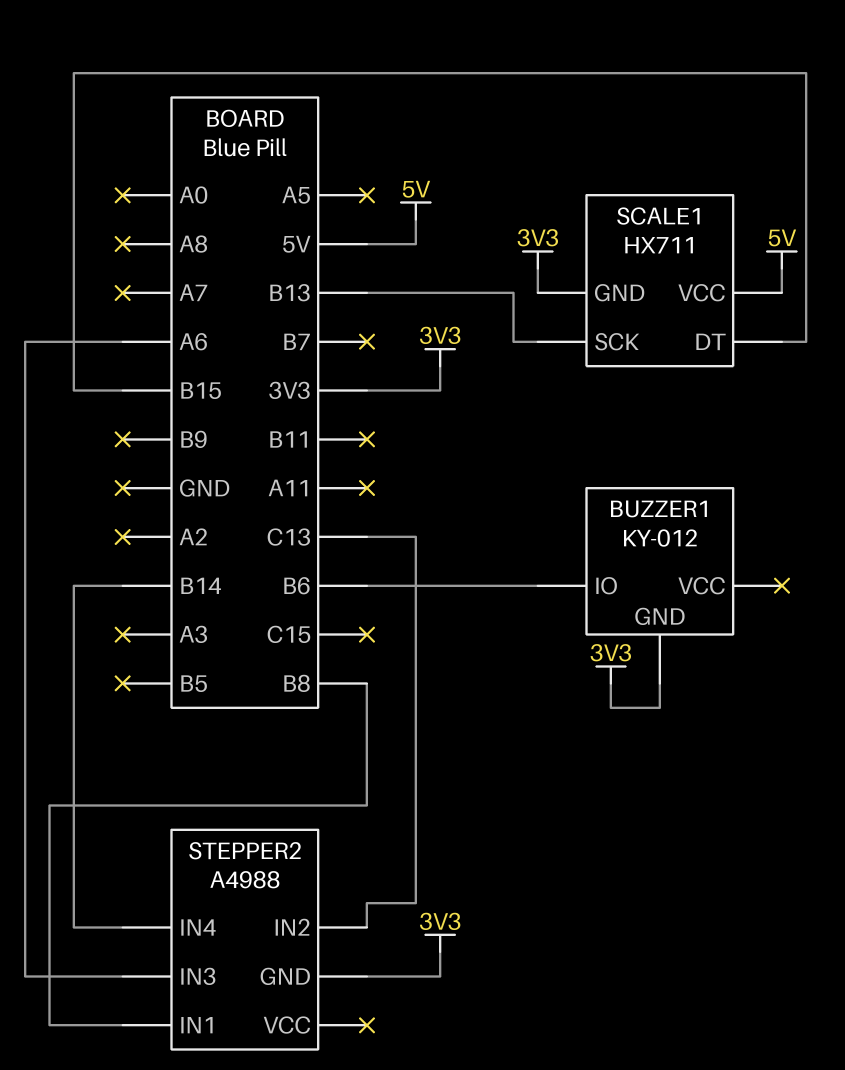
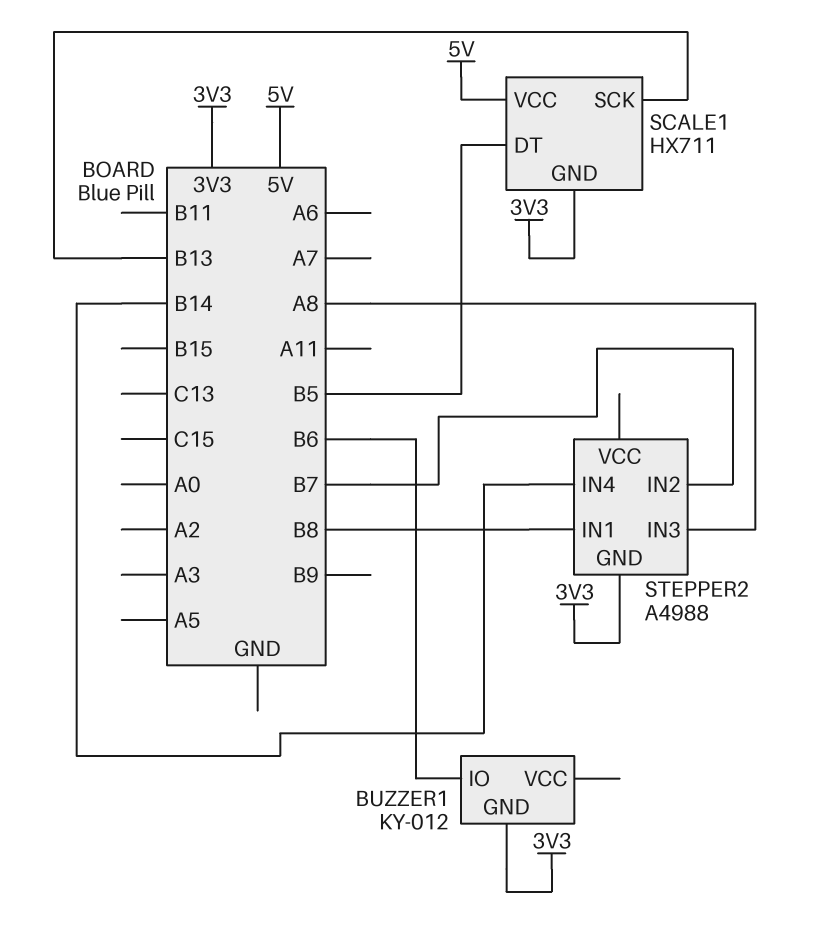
SCALE1 pin DT: B15 -> B5
STEPPER2 pin IN2: C13 -> B7
STEPPER2 pin IN3: A6 -> A8

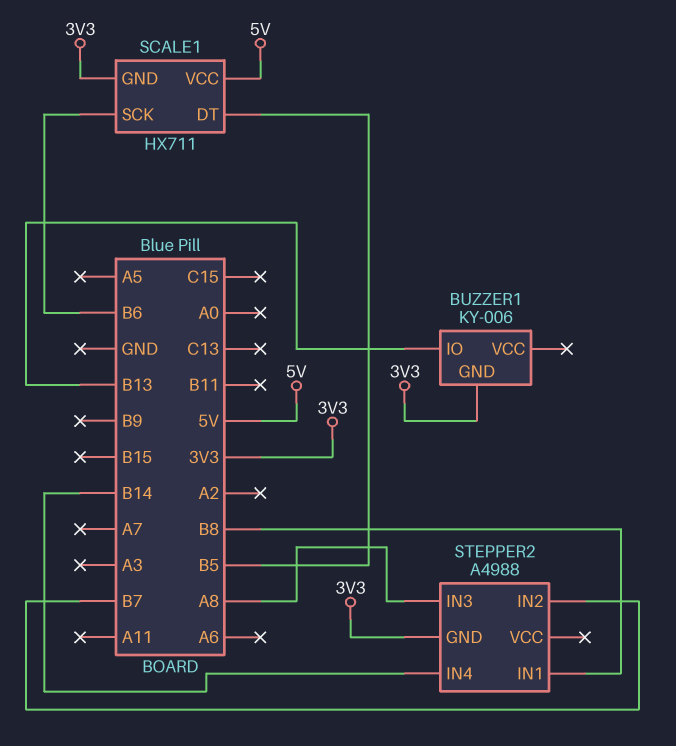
BUZZER1: KY-012 -> KY-006
BUZZER1 pin IO: B6 -> B13
SCALE1 pin SCK: B13 -> B6

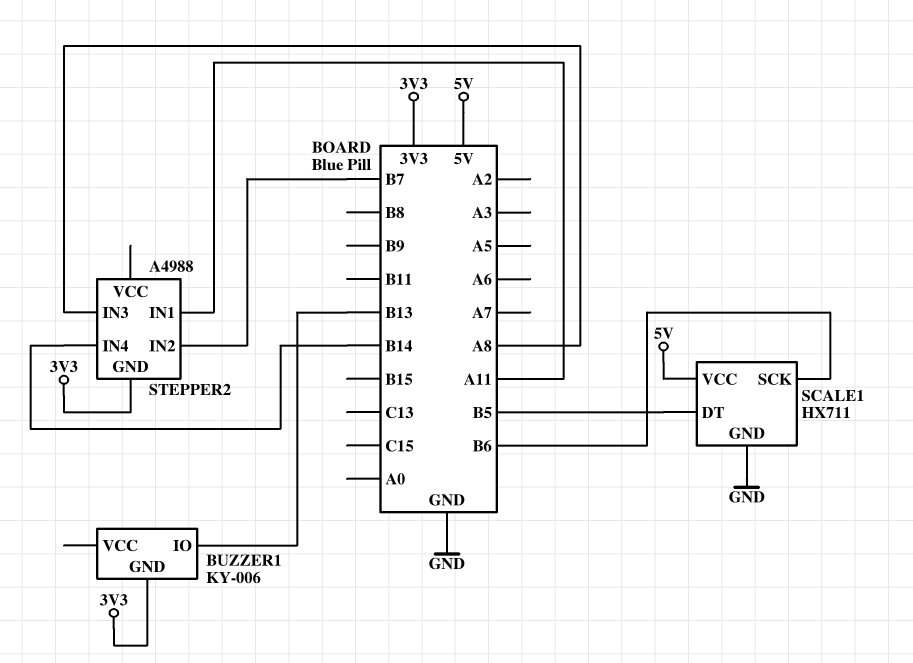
SCALE1 pin GND: 3V3 -> GND
STEPPER2 pin IN1: B8 -> A11

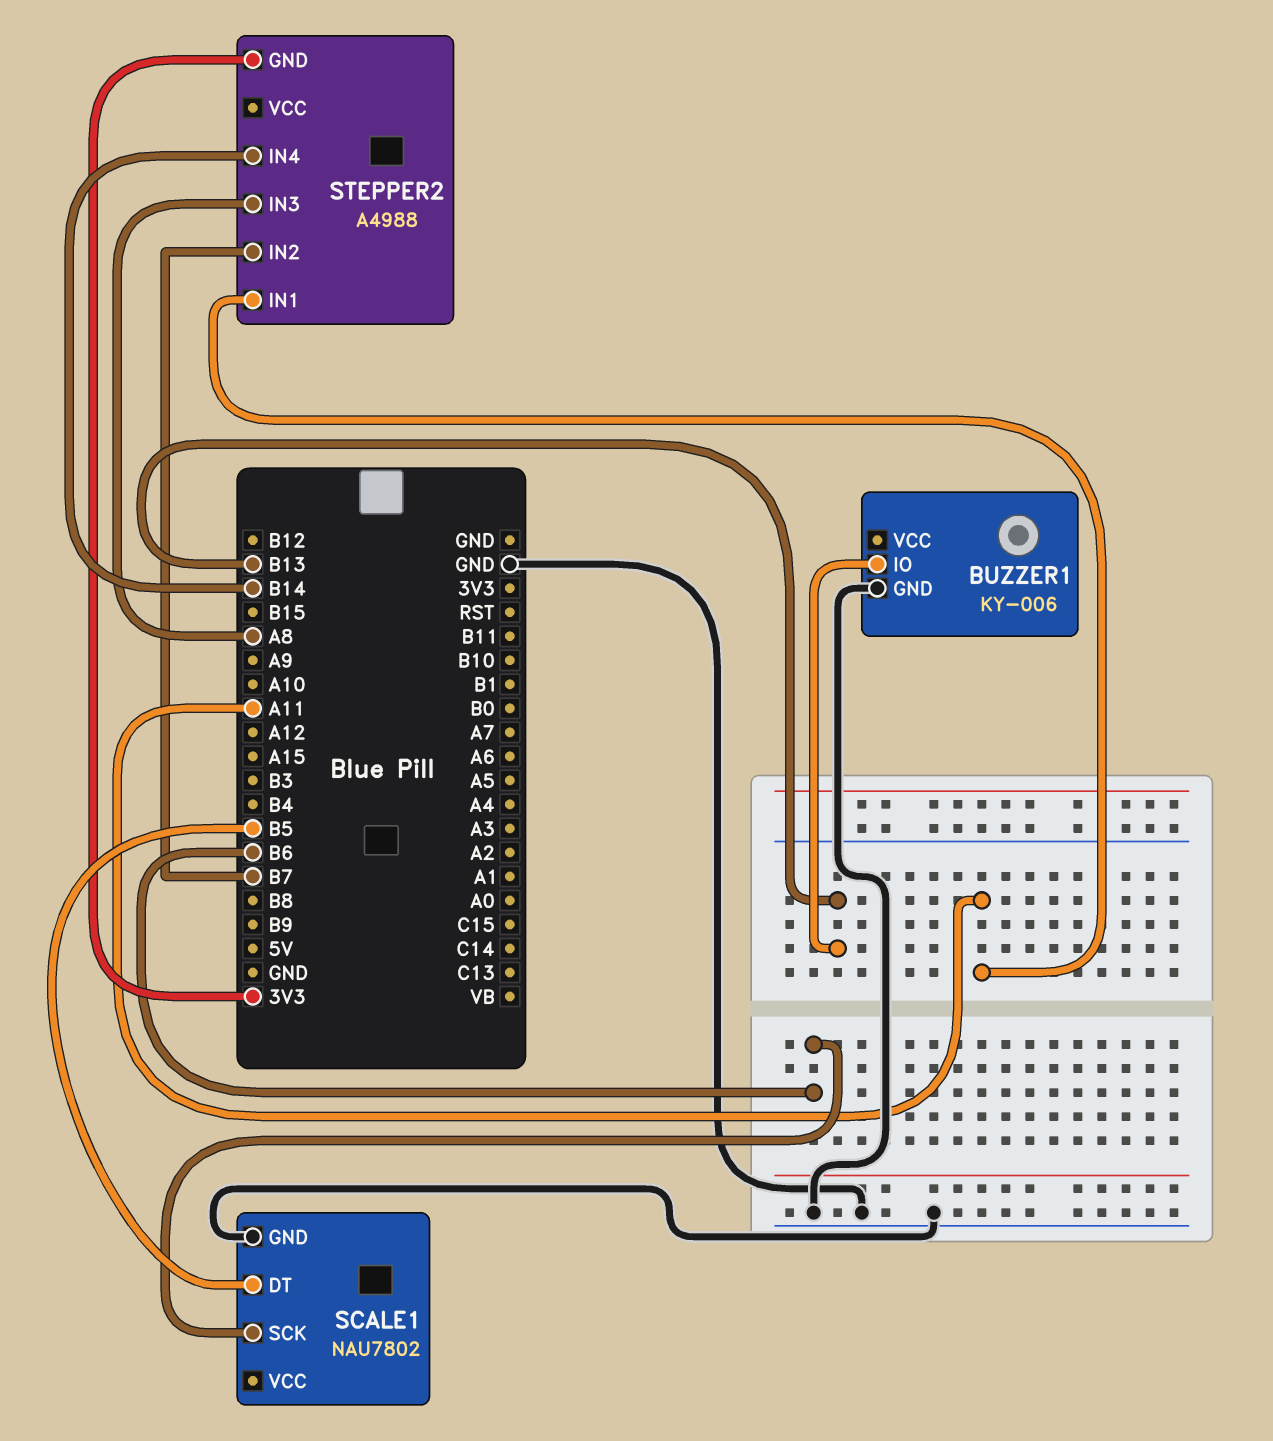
BUZZER1 pin GND: 3V3 -> GND
SCALE1: HX711 -> NAU7802
SCALE1 pin VCC: 5V -> none

